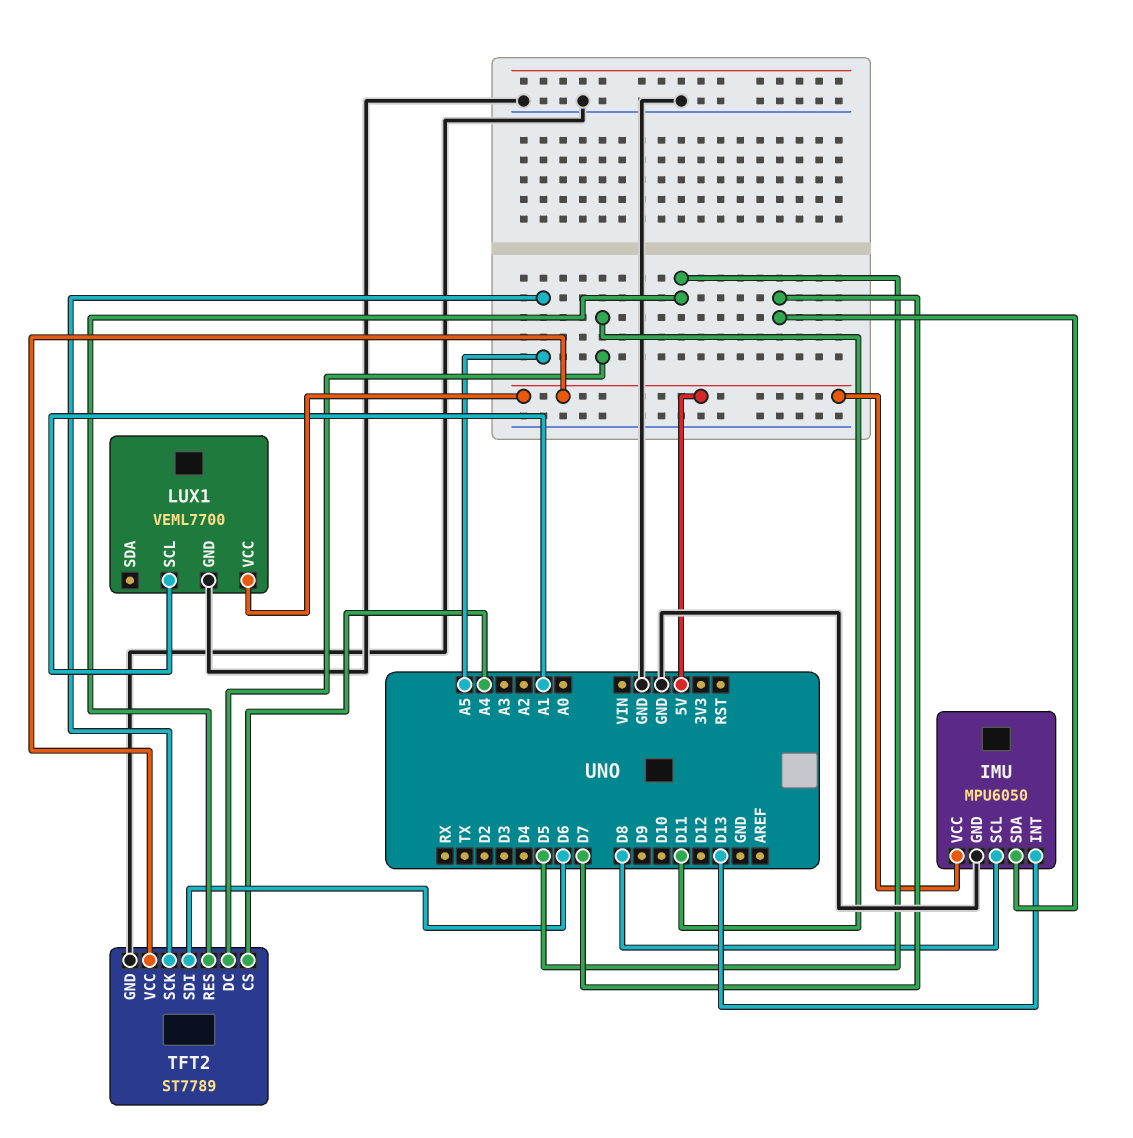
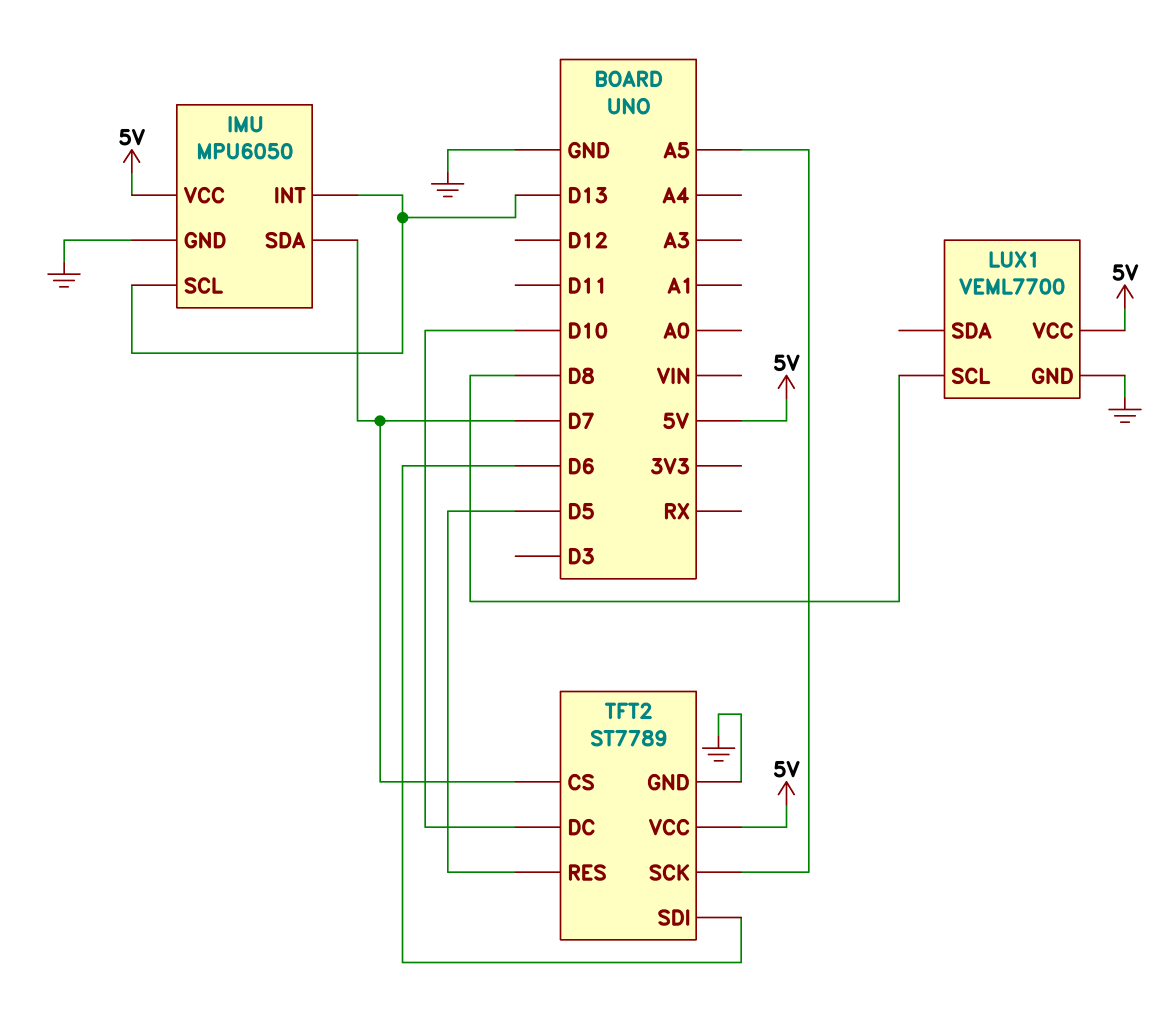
IMU pin SCL: D8 -> D13
LUX1 pin SCL: A1 -> D8
TFT2 pin CS: A4 -> D7
TFT2 pin DC: D11 -> D10

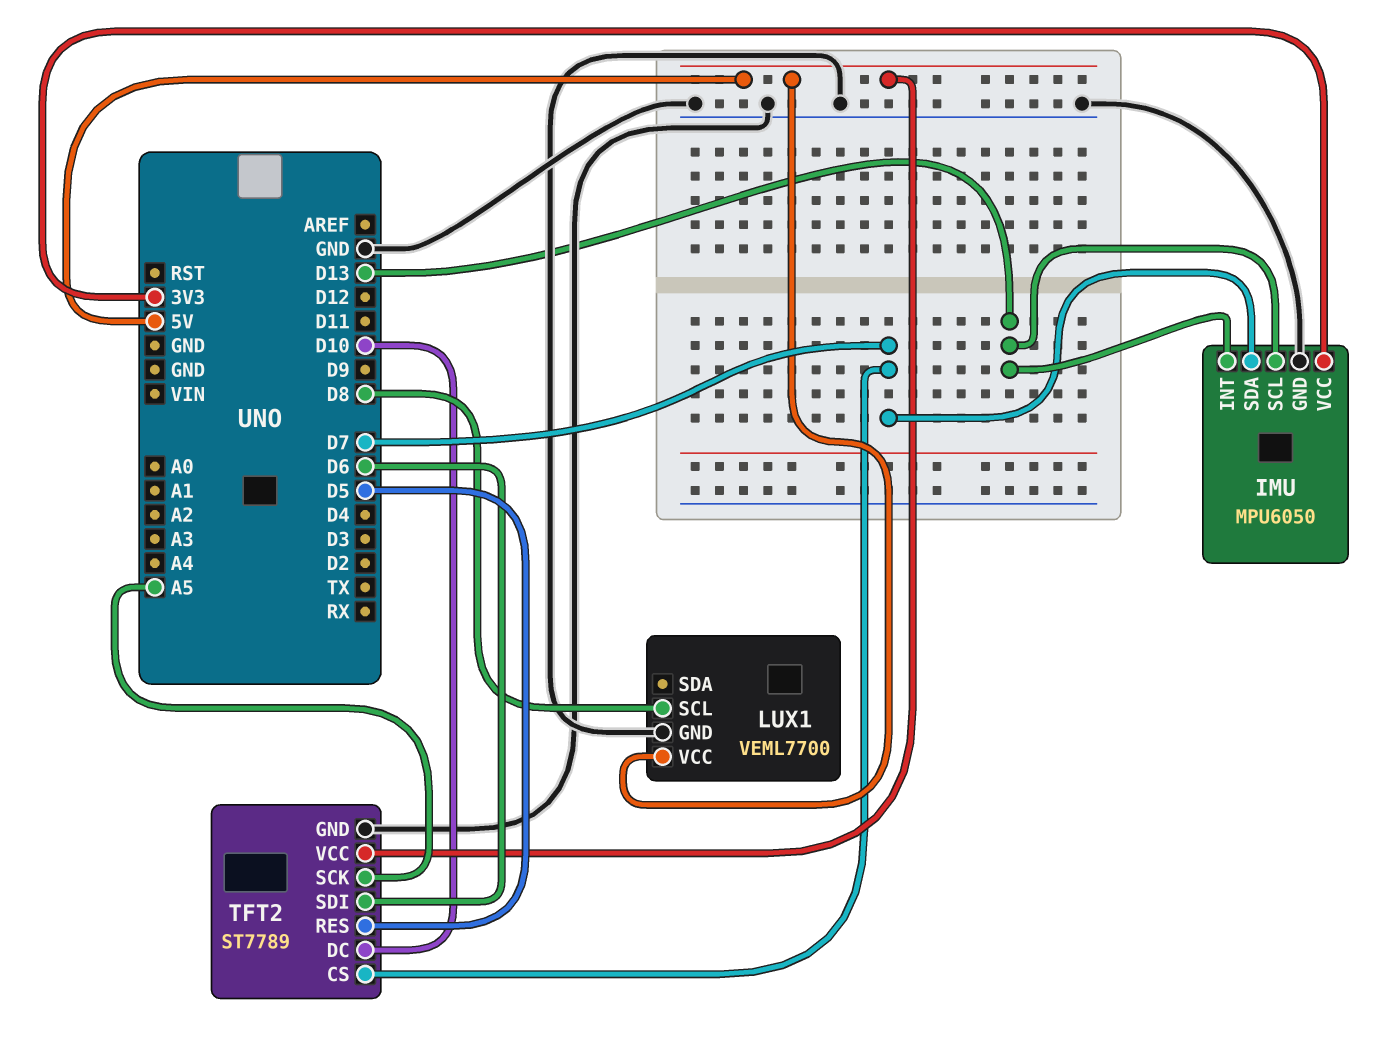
IMU pin VCC: 5V -> 3V3

